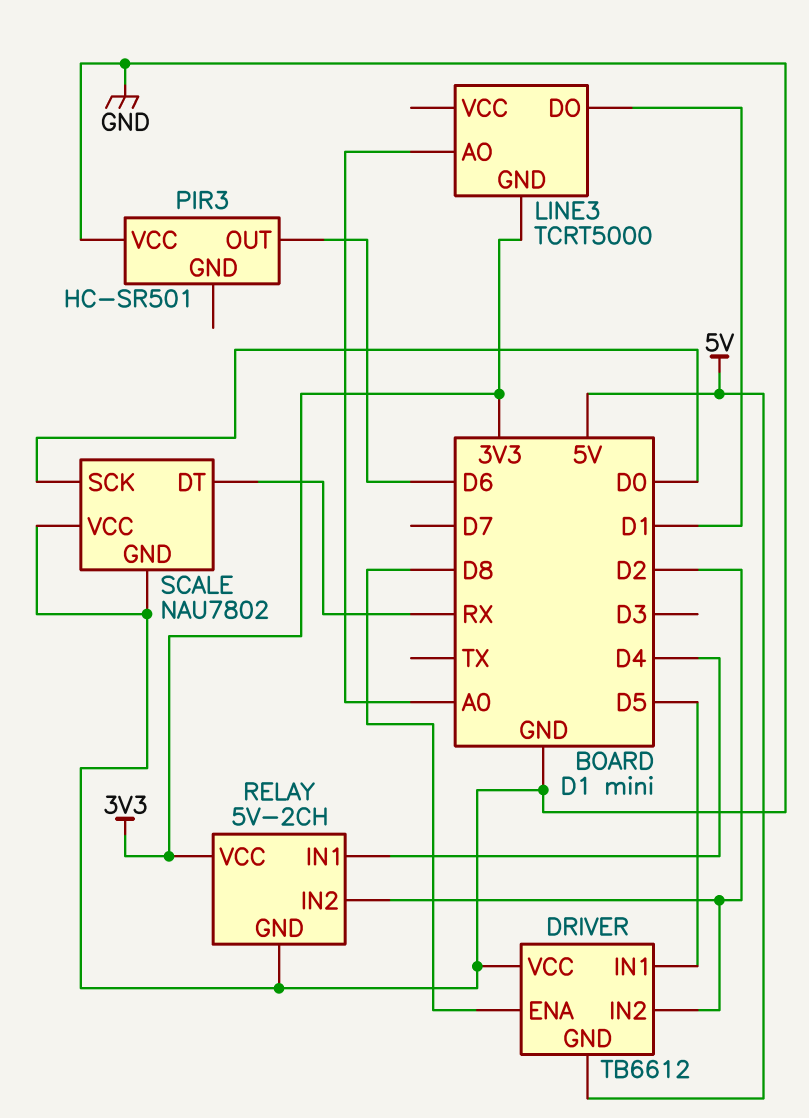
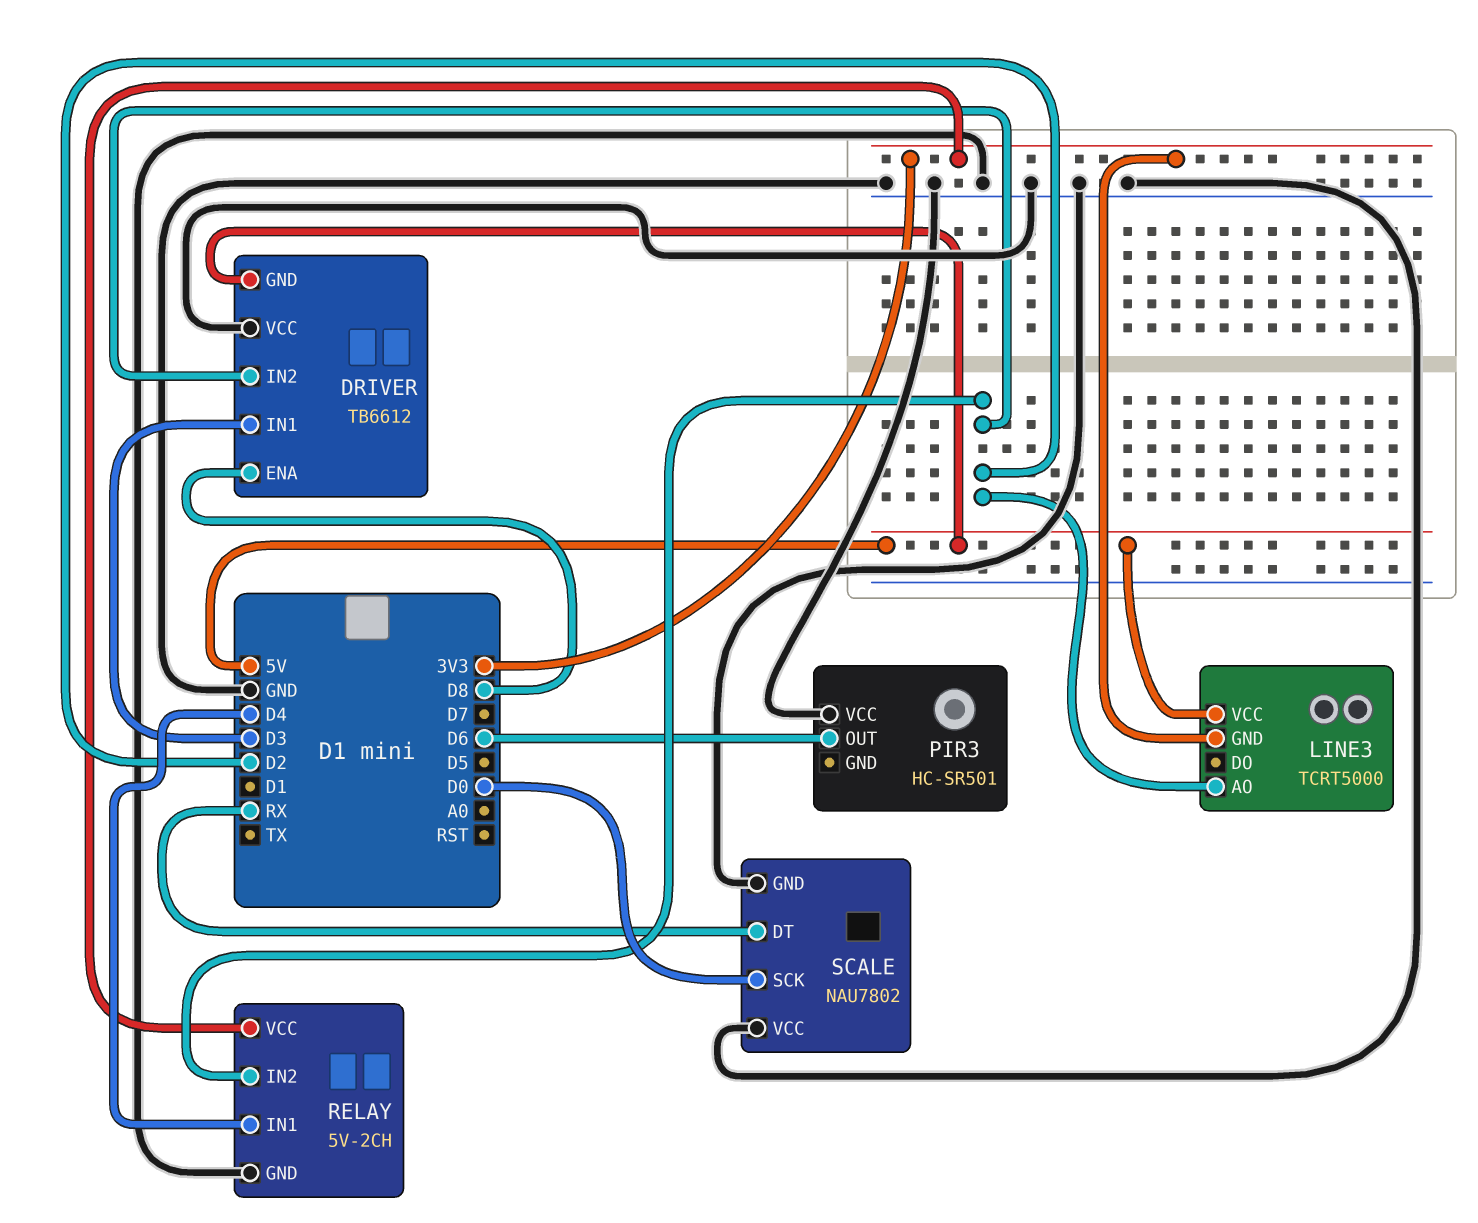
DRIVER pin IN1: D5 -> D3
LINE3 pin AO: A0 -> D2
LINE3 pin DO: D1 -> none
LINE3 pin VCC: none -> 5V

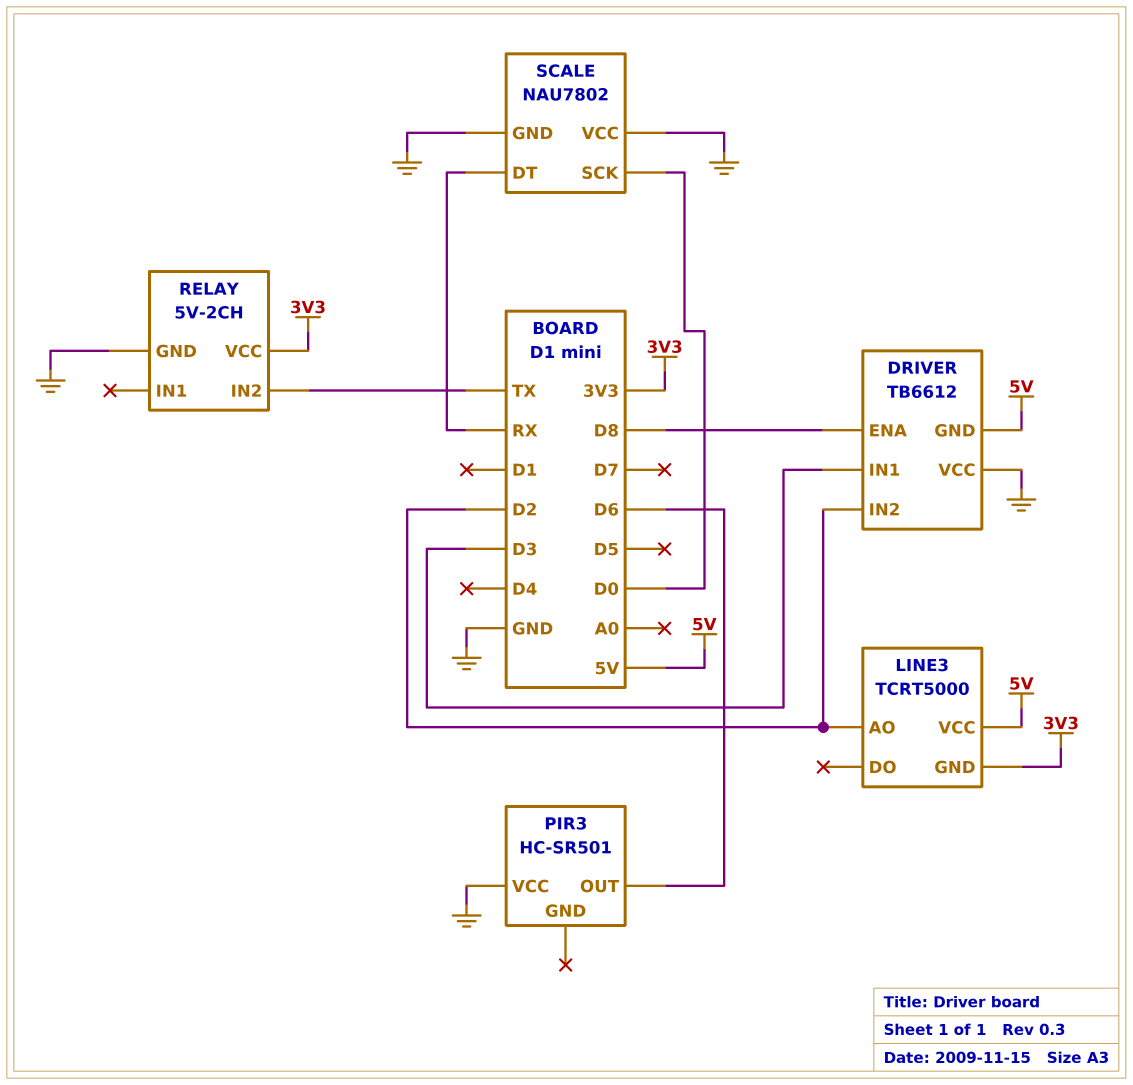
RELAY pin IN1: D4 -> none
RELAY pin IN2: D2 -> TX

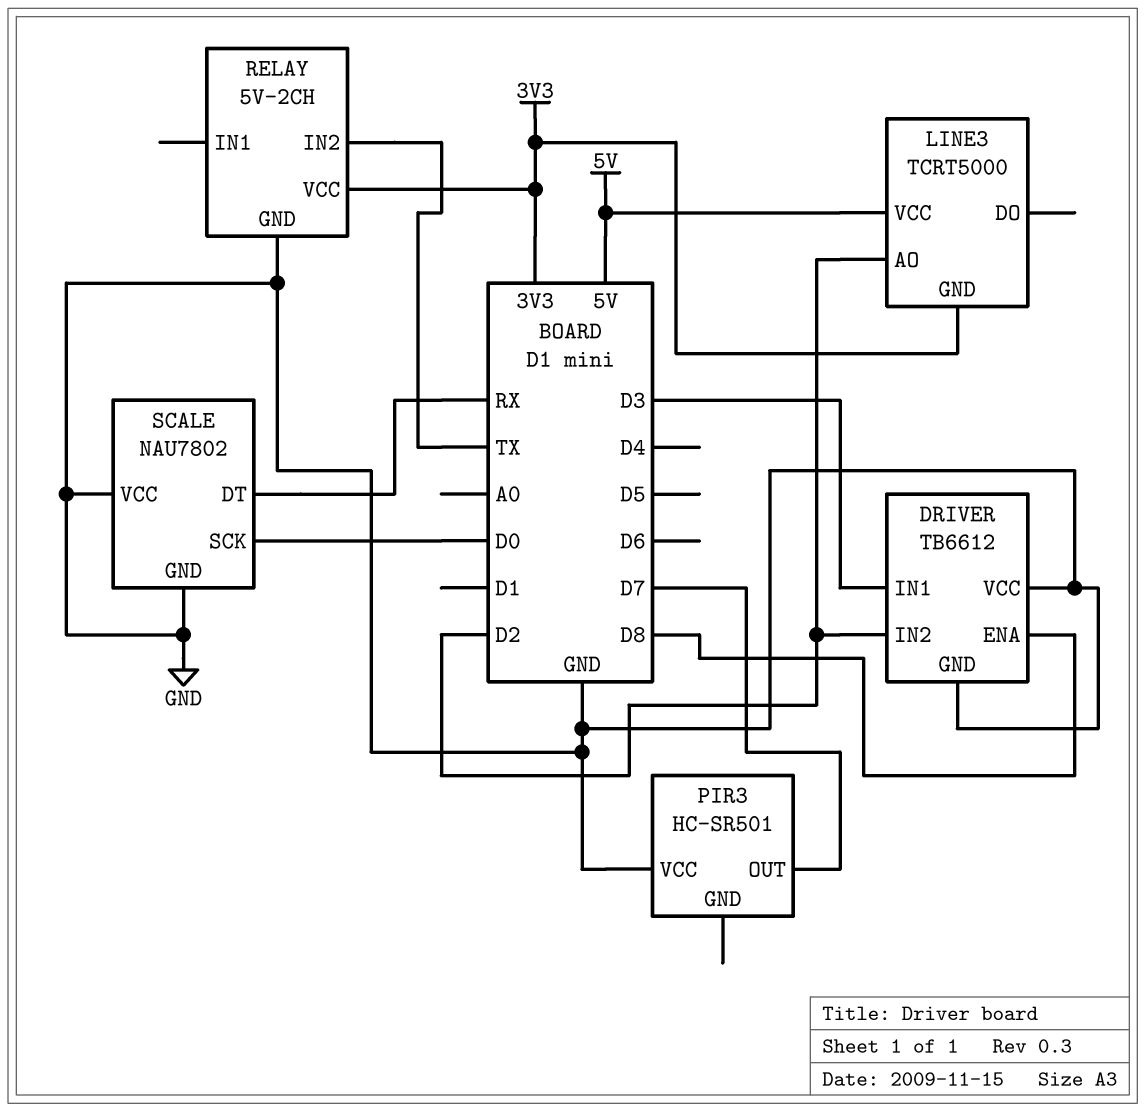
DRIVER pin GND: 5V -> GND
PIR3 pin OUT: D6 -> D7

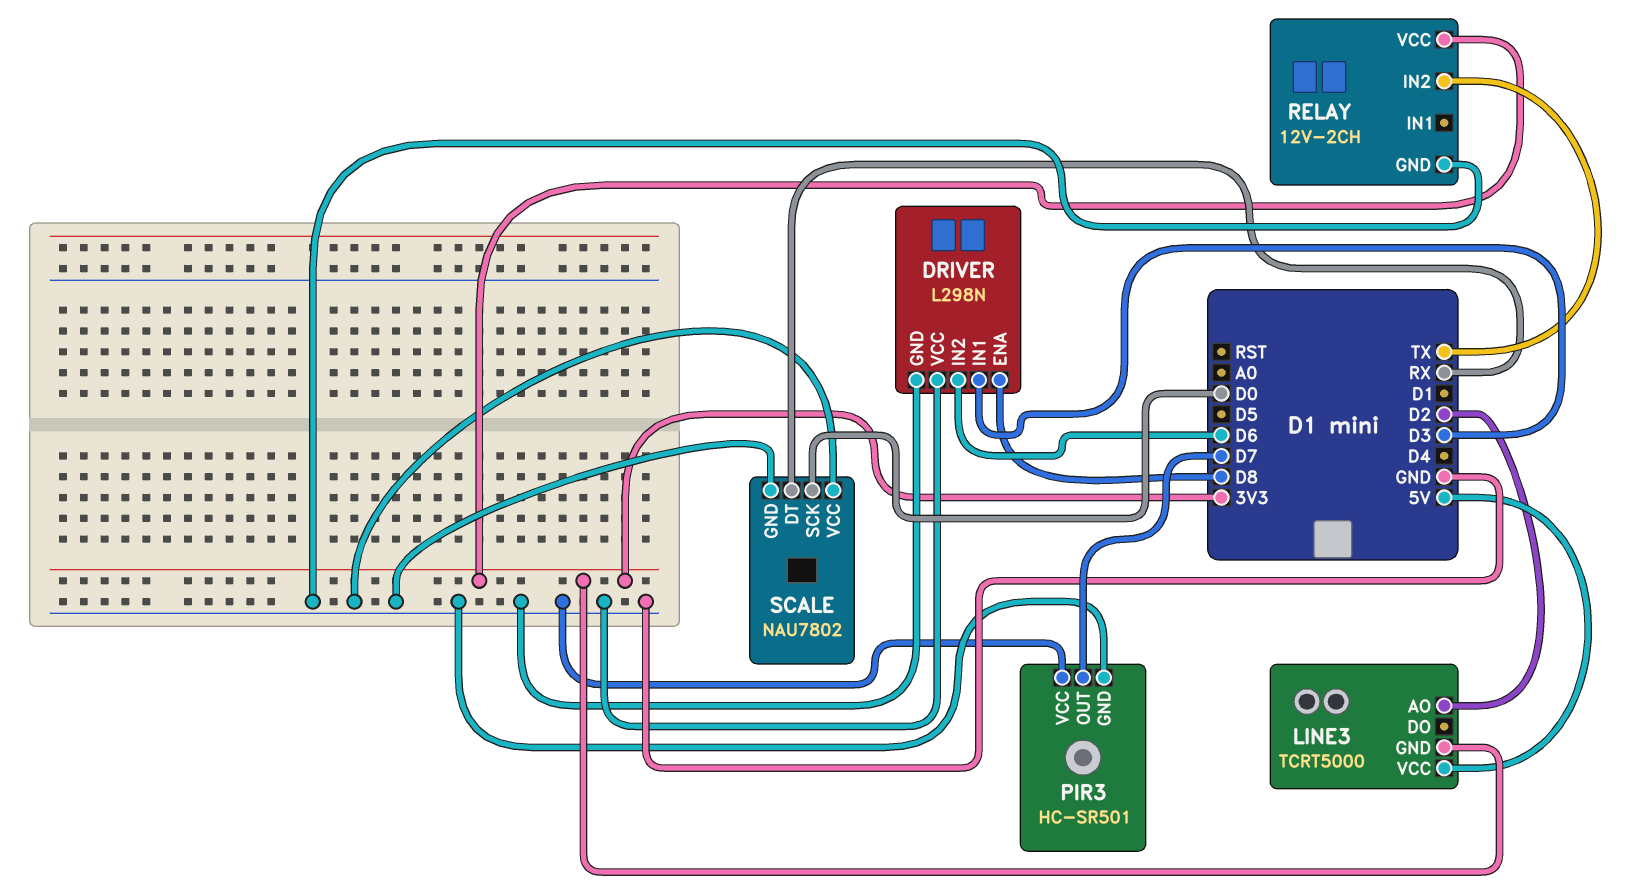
DRIVER: TB6612 -> L298N
DRIVER pin IN2: D2 -> D6
PIR3 pin GND: none -> GND
RELAY: 5V-2CH -> 12V-2CH

